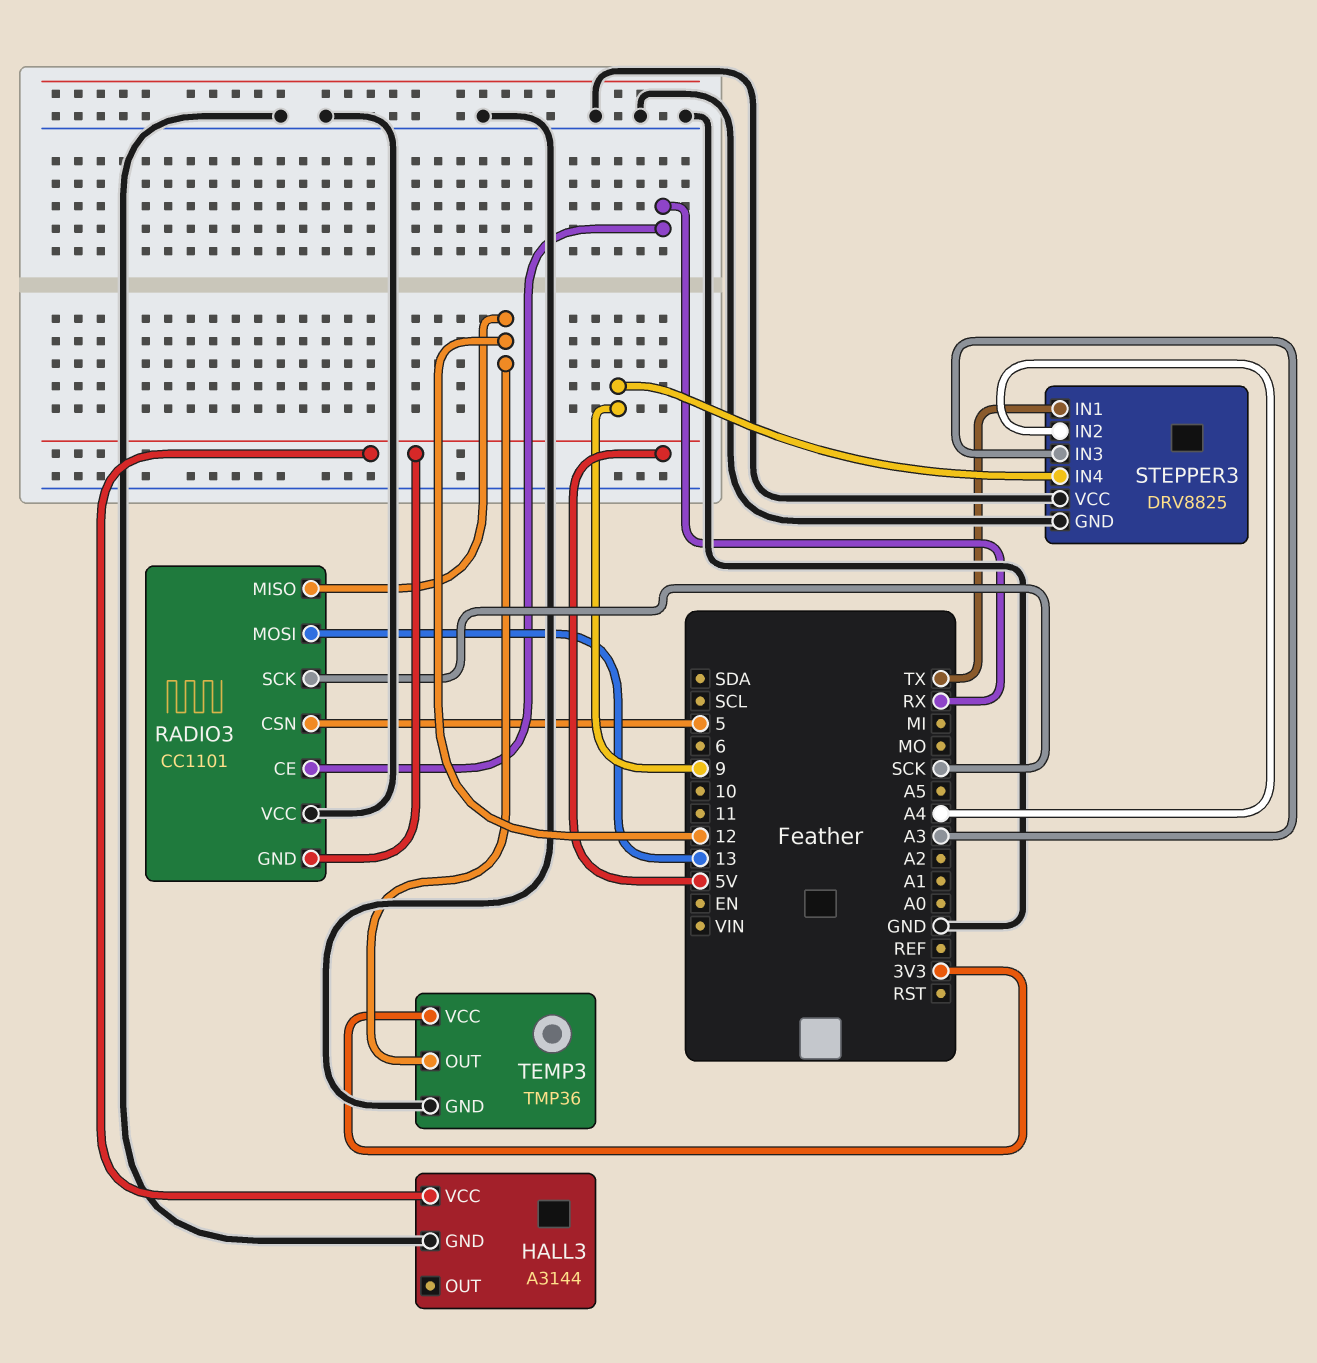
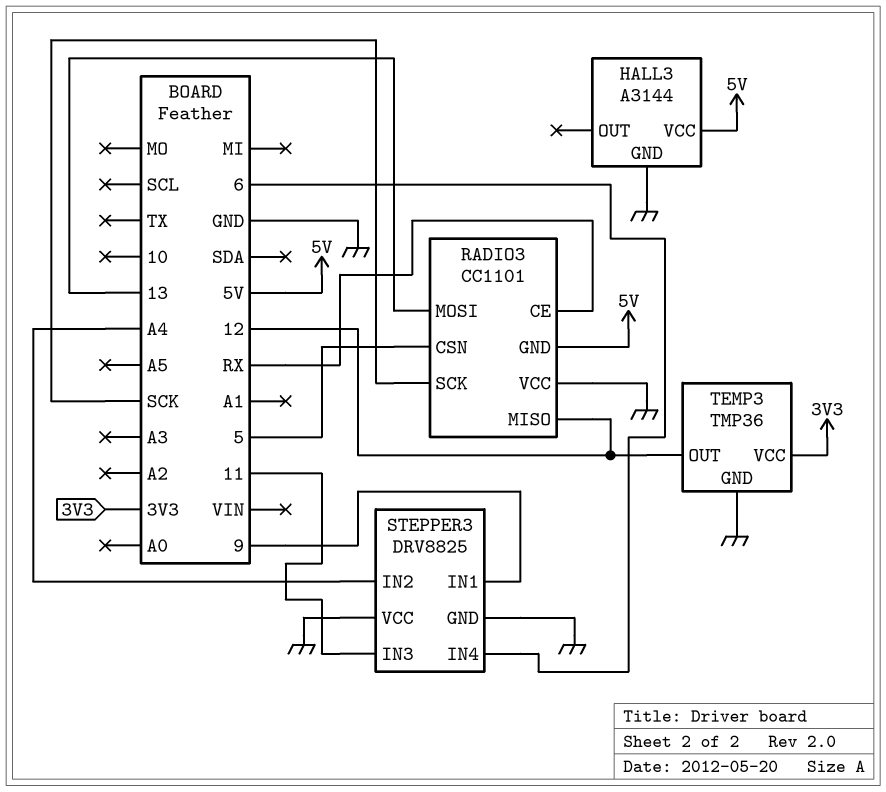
STEPPER3 pin IN1: TX -> 9
STEPPER3 pin IN3: A3 -> 11
STEPPER3 pin IN4: 9 -> 6

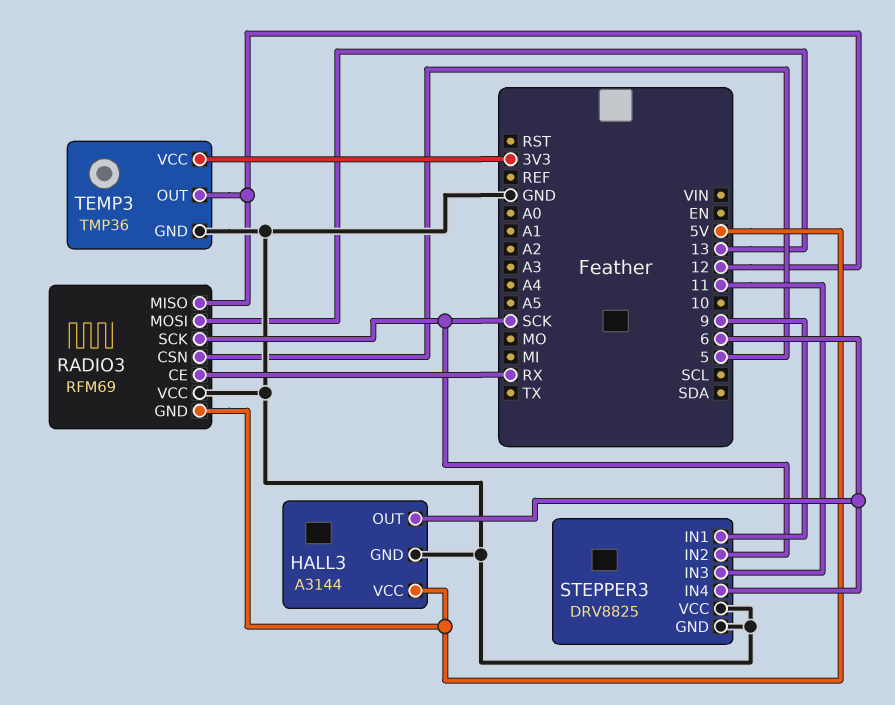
HALL3 pin OUT: none -> 6
RADIO3: CC1101 -> RFM69
STEPPER3 pin IN2: A4 -> SCK

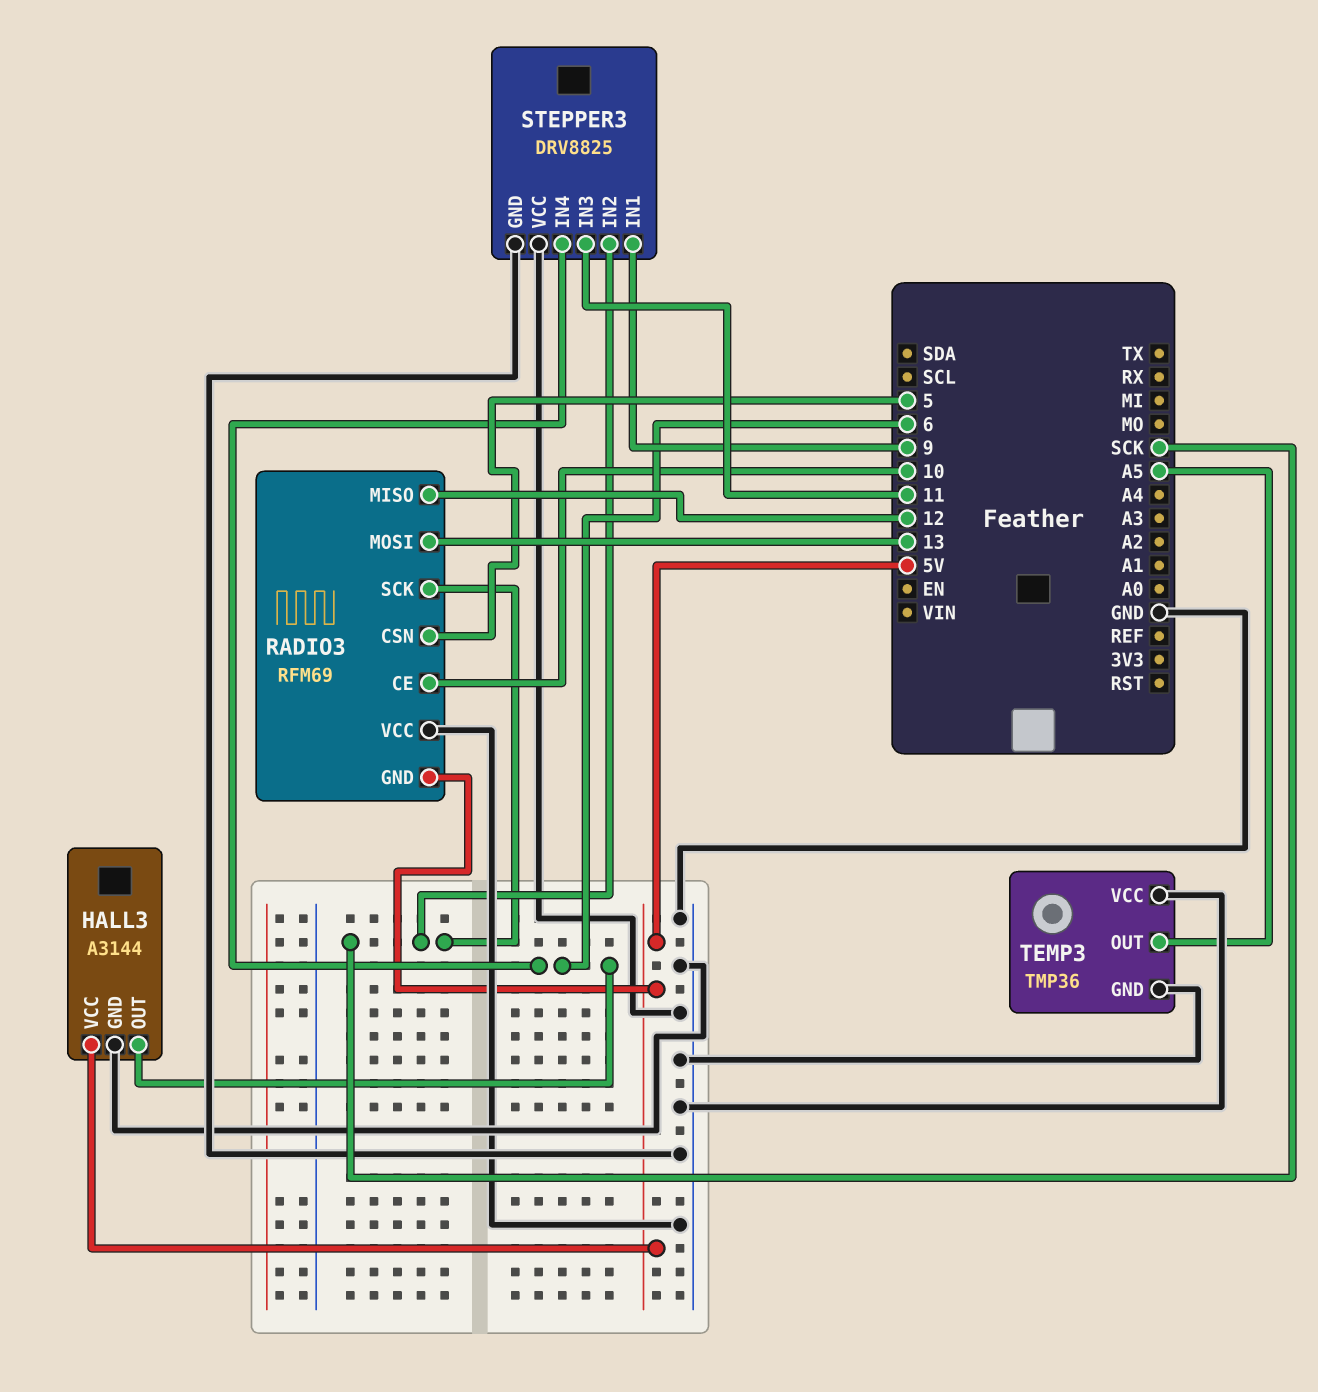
RADIO3 pin CE: RX -> 10
TEMP3 pin OUT: 12 -> A5
TEMP3 pin VCC: 3V3 -> GND

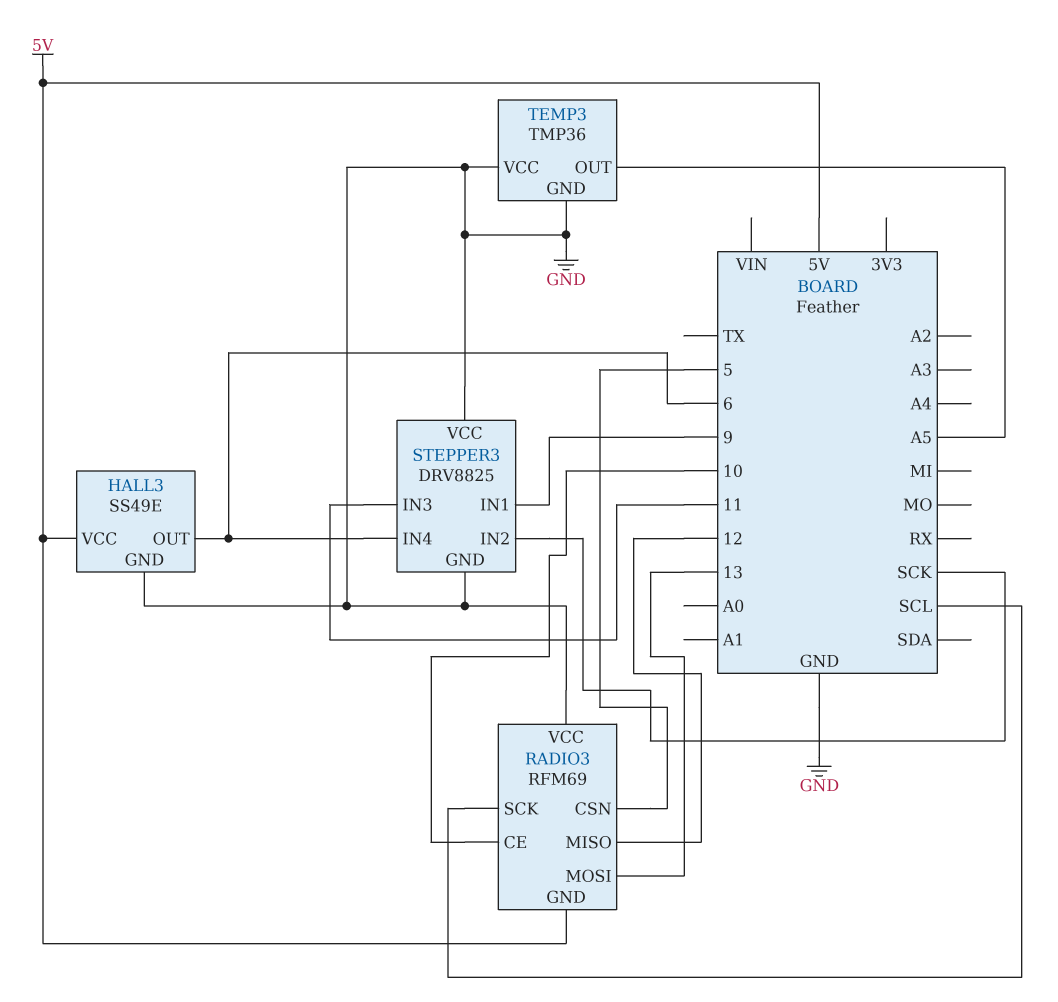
HALL3: A3144 -> SS49E
RADIO3 pin SCK: SCK -> SCL

